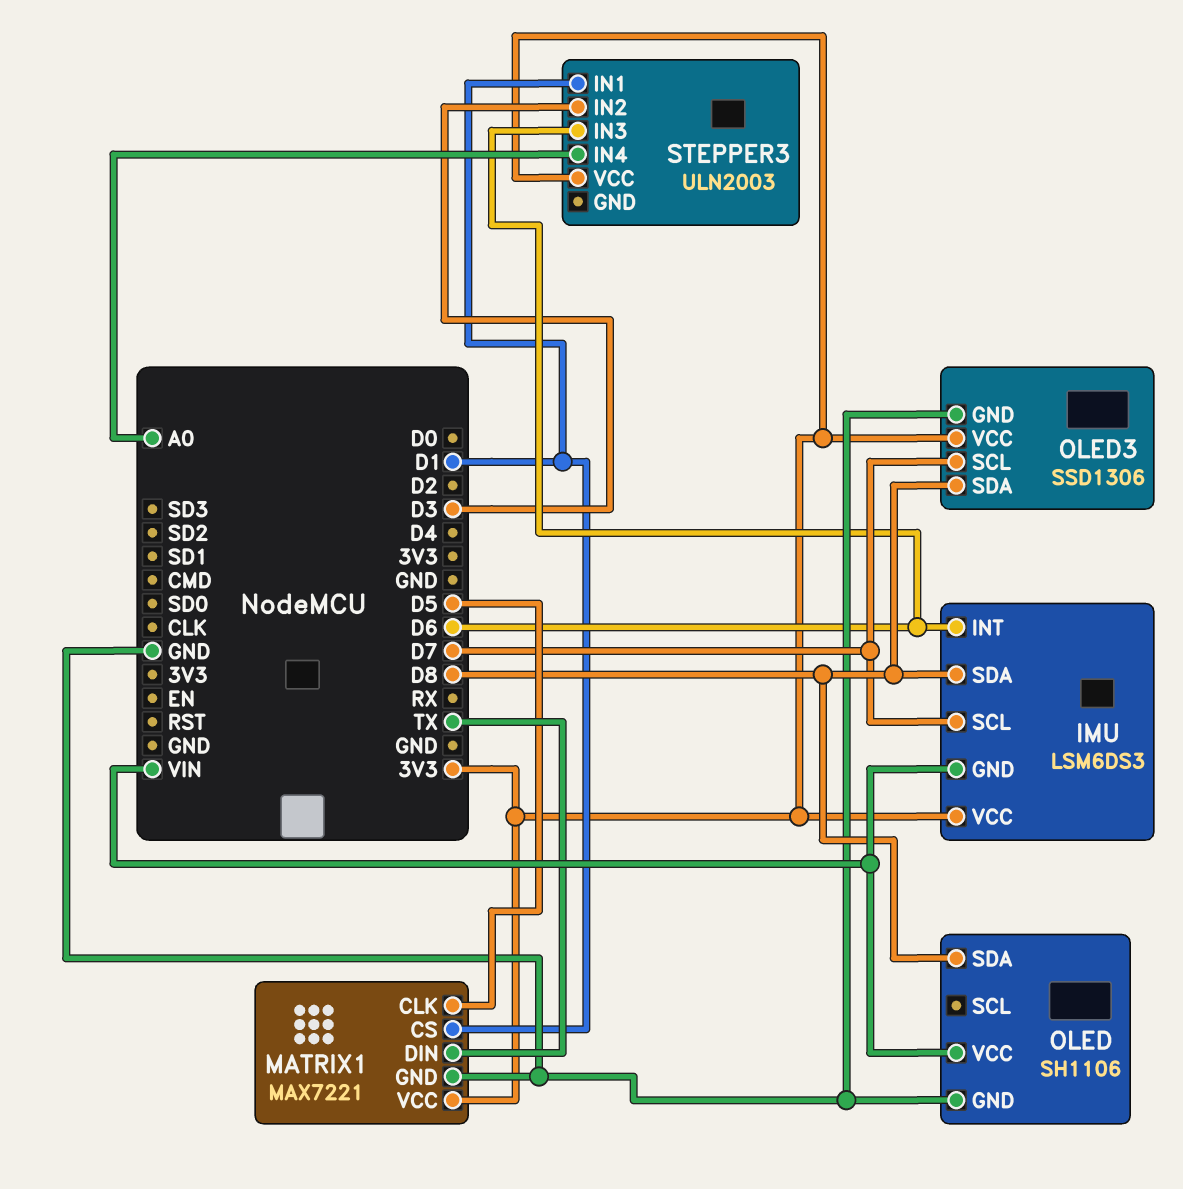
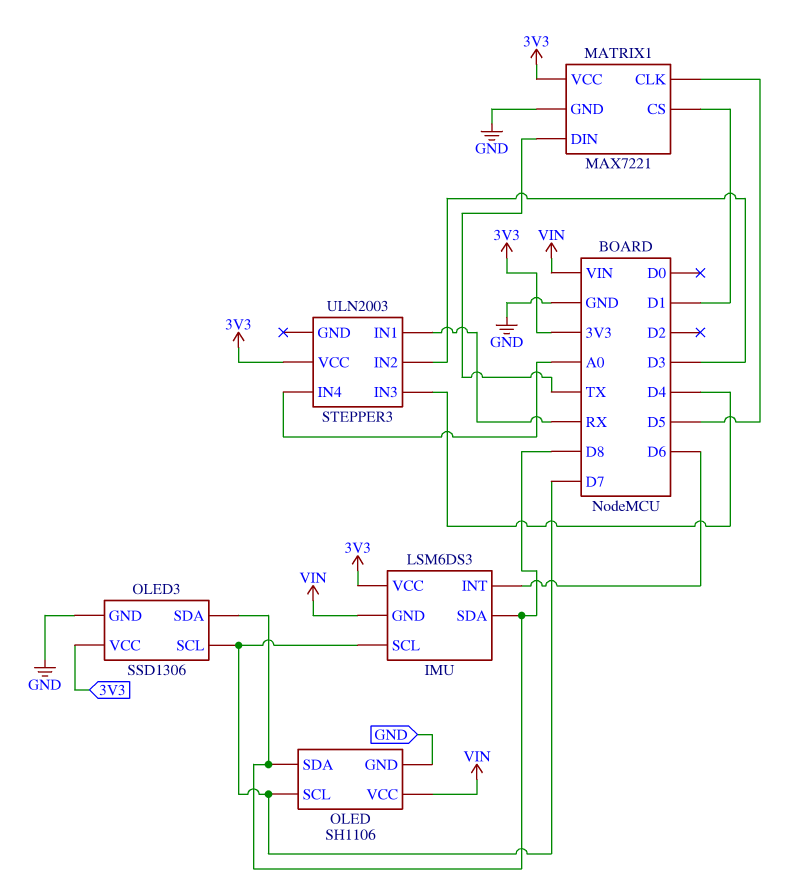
OLED pin SCL: none -> D7
STEPPER3 pin IN1: D1 -> RX
STEPPER3 pin IN3: D6 -> D4

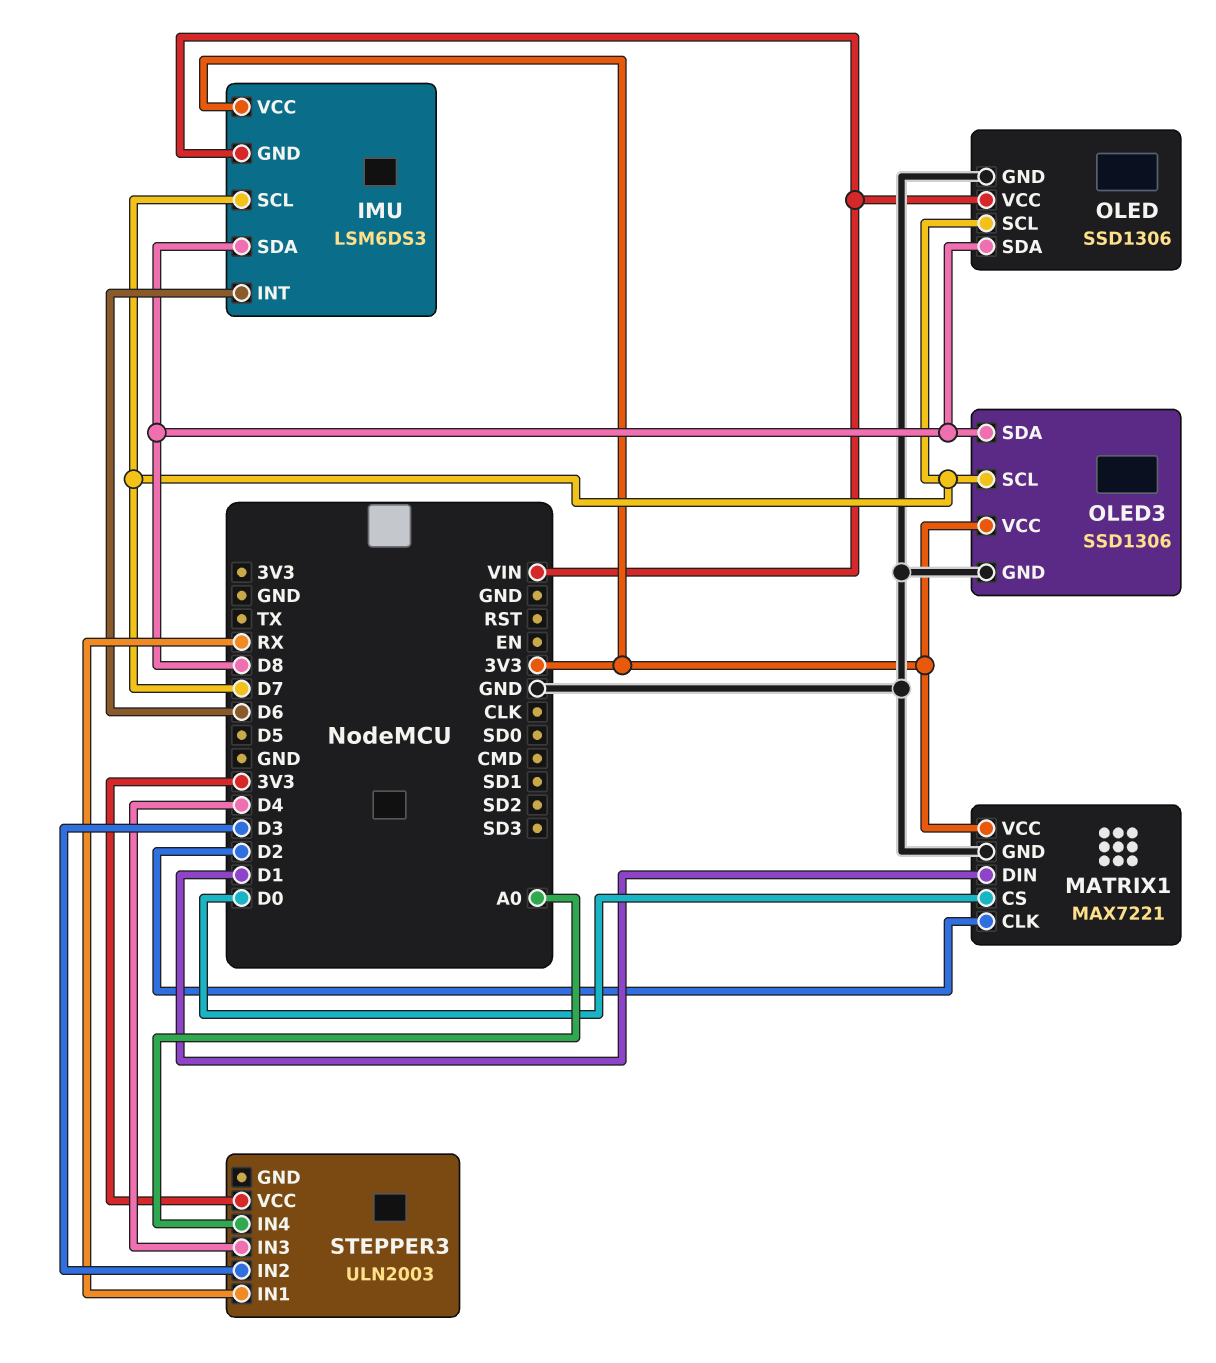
MATRIX1 pin CLK: D5 -> D2
MATRIX1 pin CS: D1 -> D0
MATRIX1 pin DIN: TX -> D1
OLED: SH1106 -> SSD1306

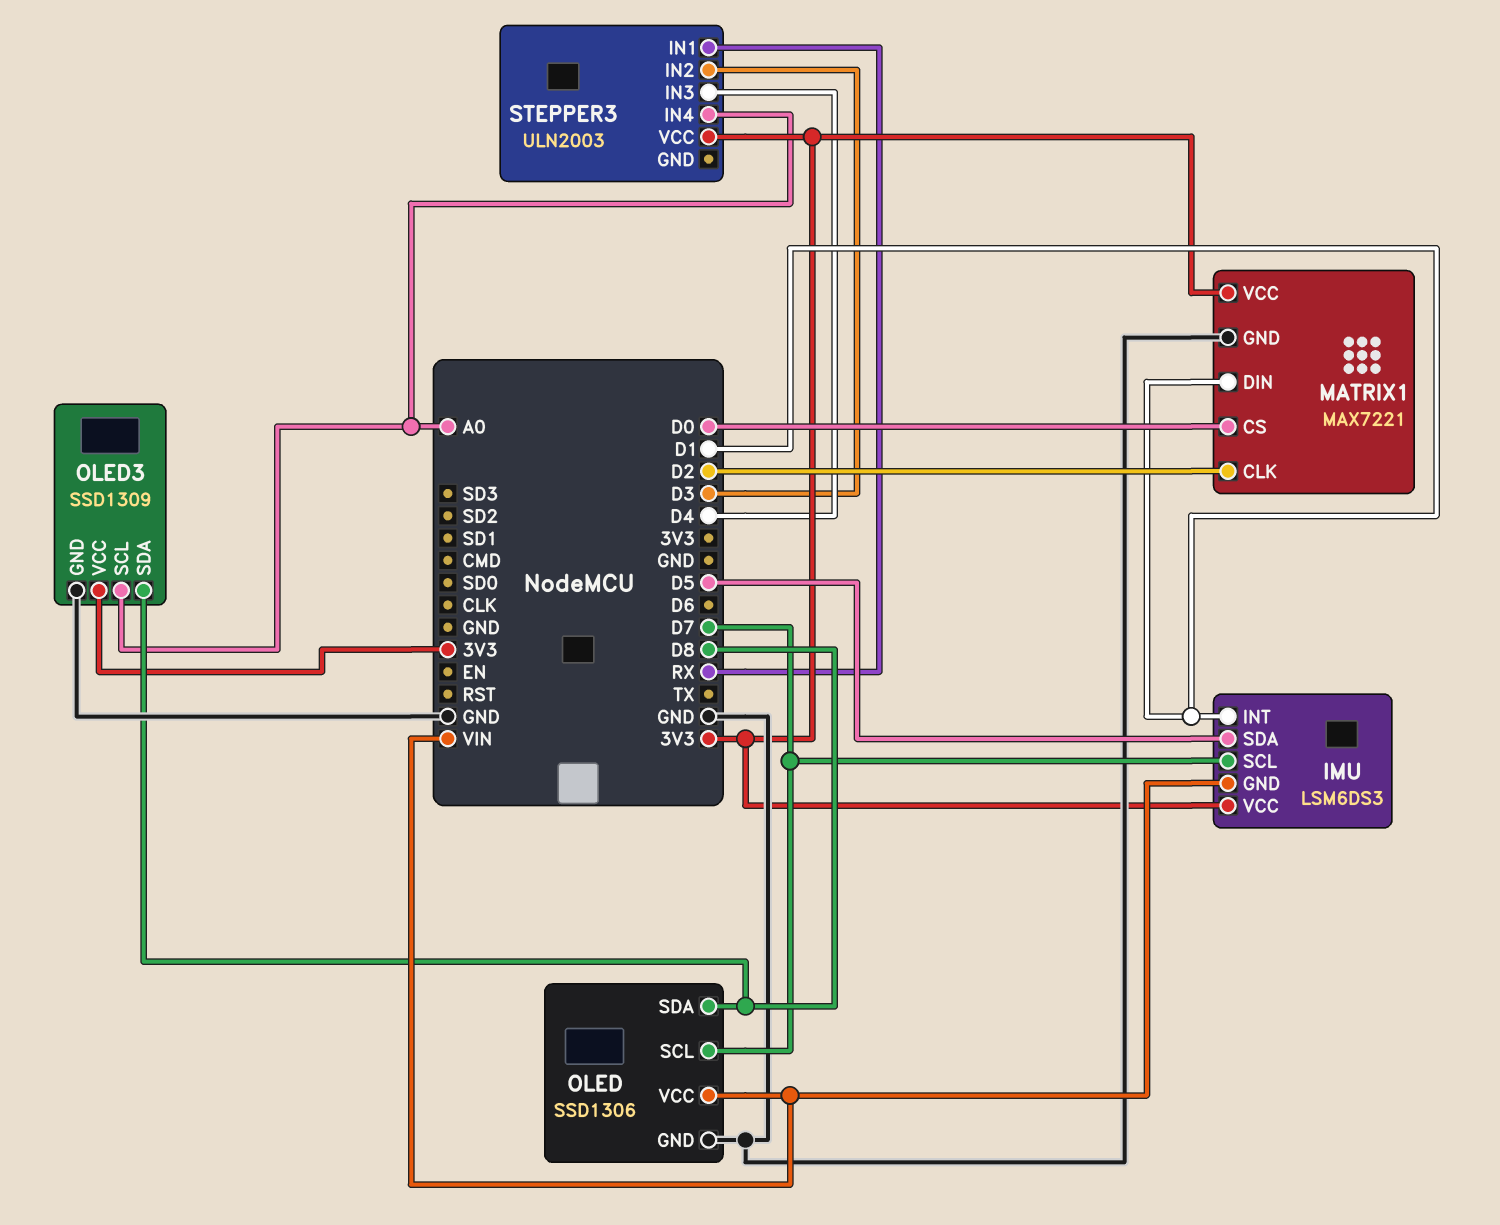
IMU pin INT: D6 -> D1
IMU pin SDA: D8 -> D5
OLED3: SSD1306 -> SSD1309
OLED3 pin SCL: D7 -> A0

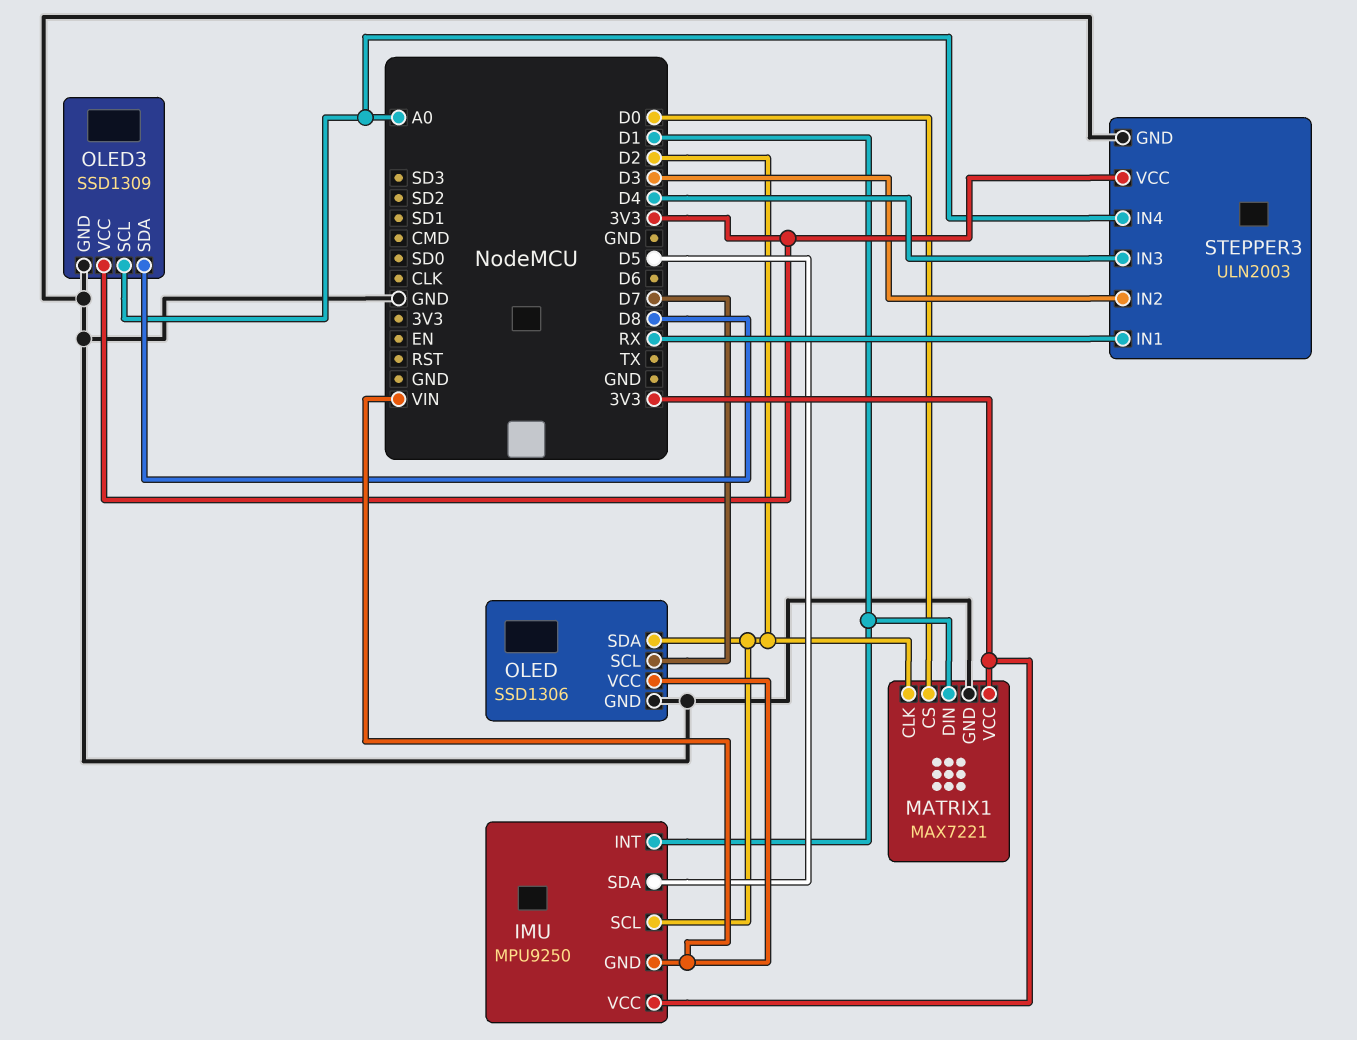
IMU: LSM6DS3 -> MPU9250
IMU pin SCL: D7 -> D2
OLED pin SDA: D8 -> D2
STEPPER3 pin GND: none -> GND

